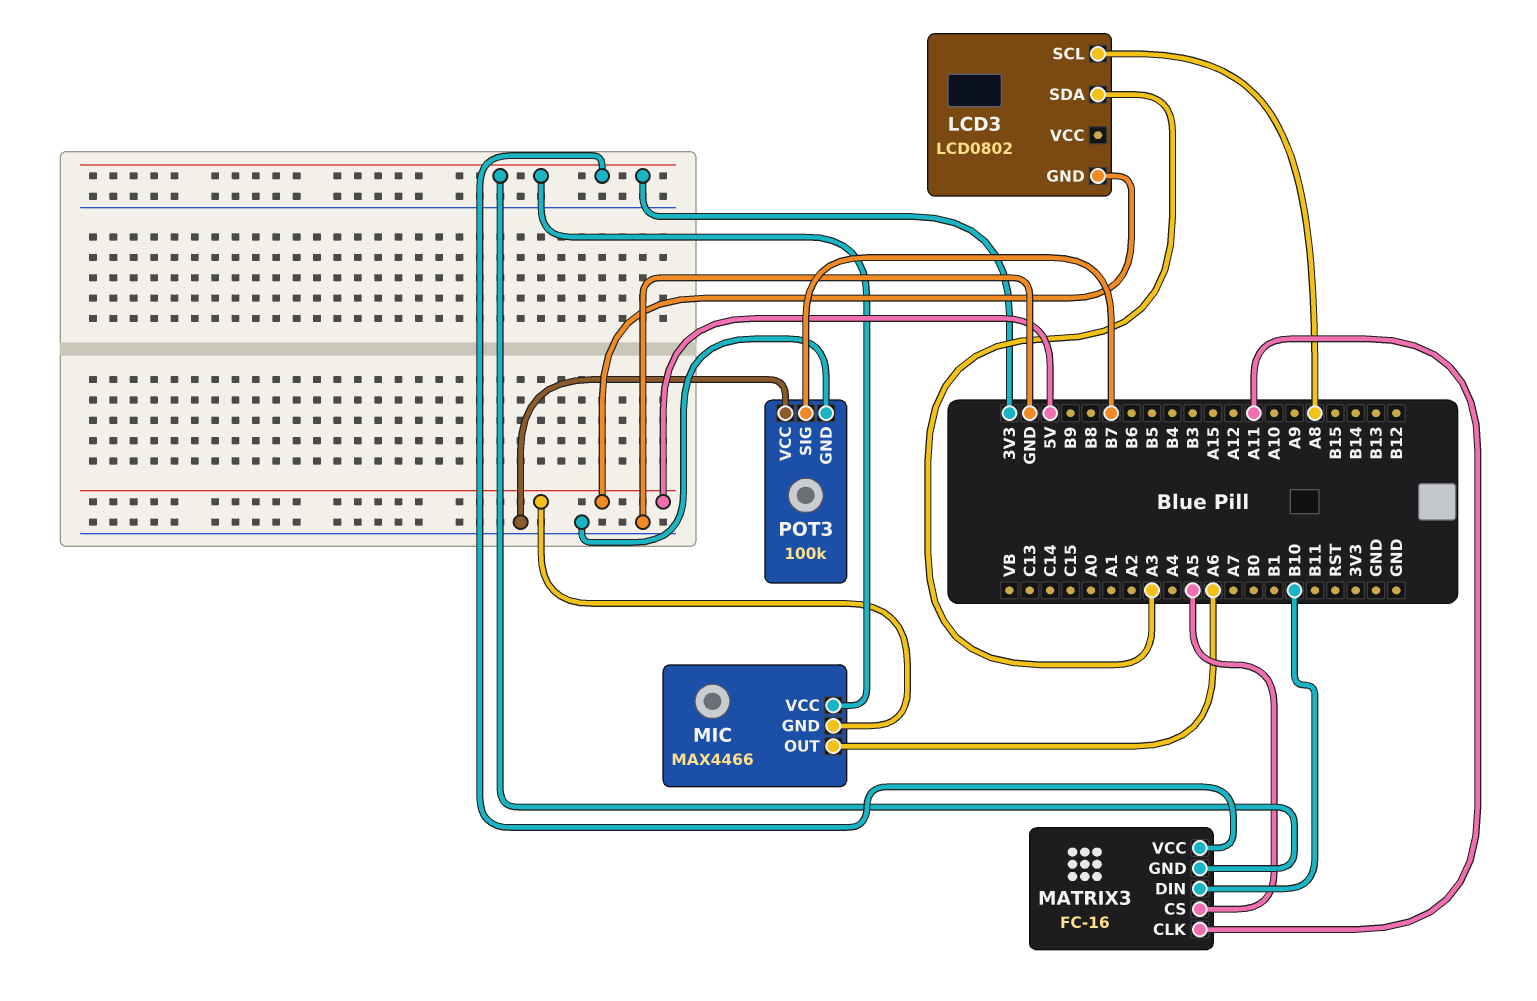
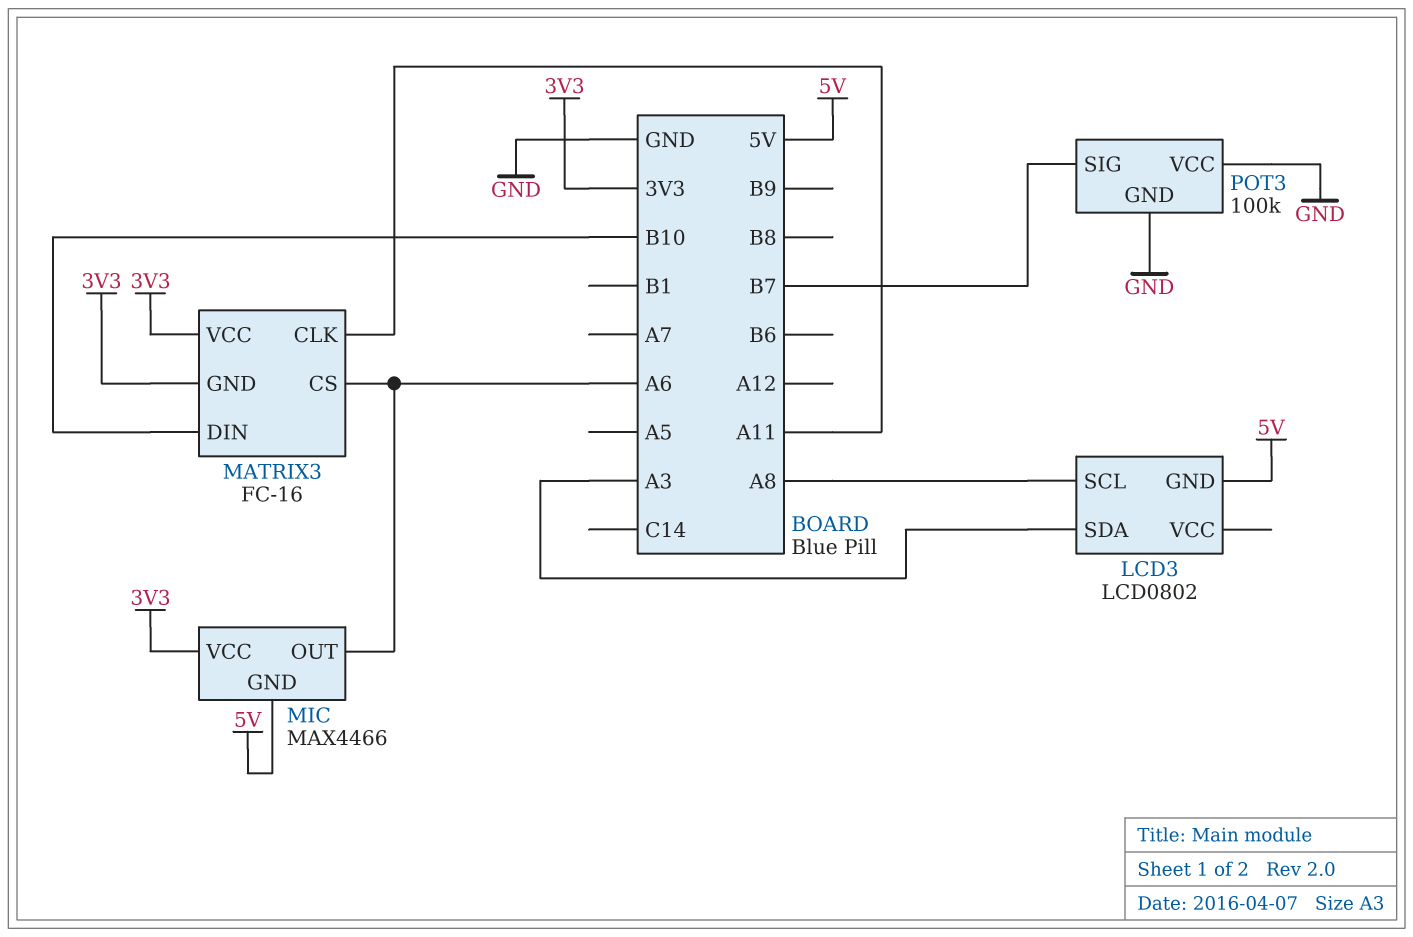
MATRIX3 pin CS: A5 -> A6

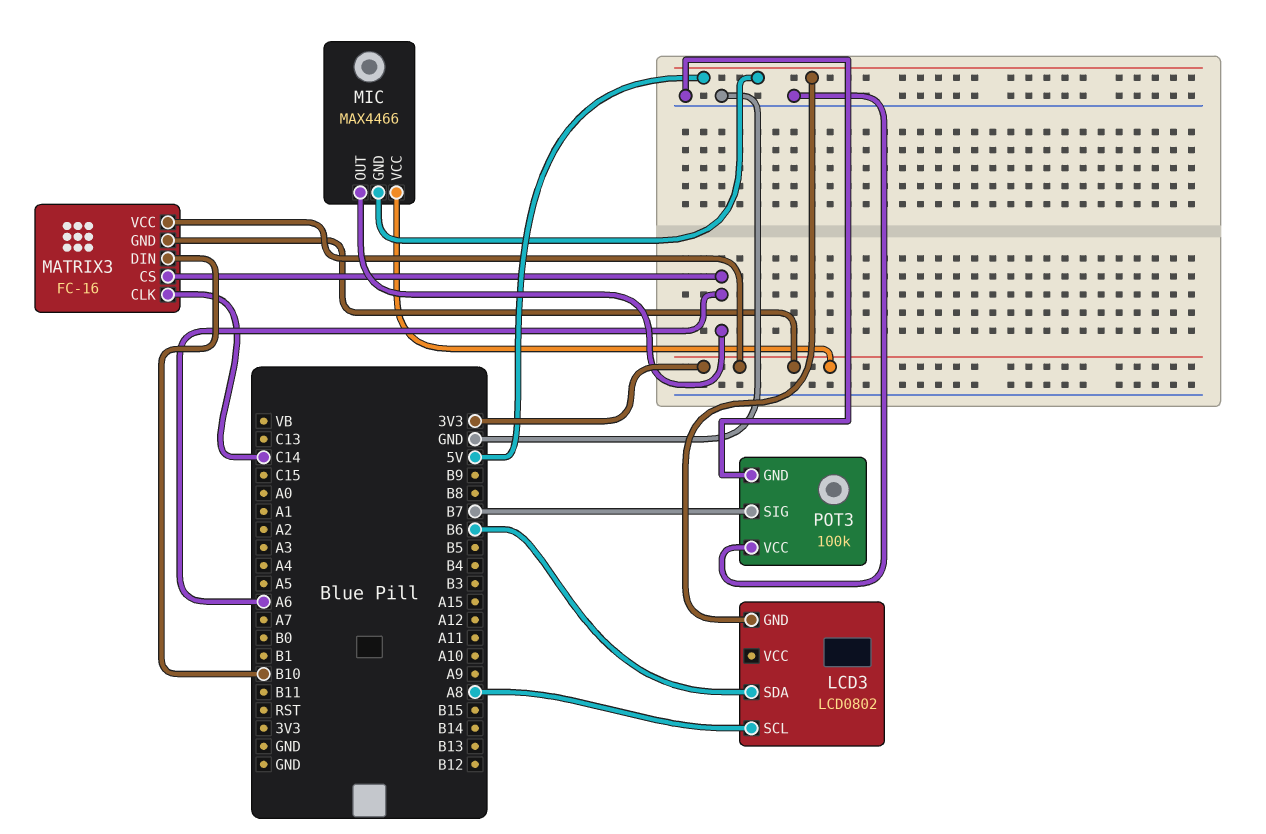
LCD3 pin SDA: A3 -> B6
MATRIX3 pin CLK: A11 -> C14

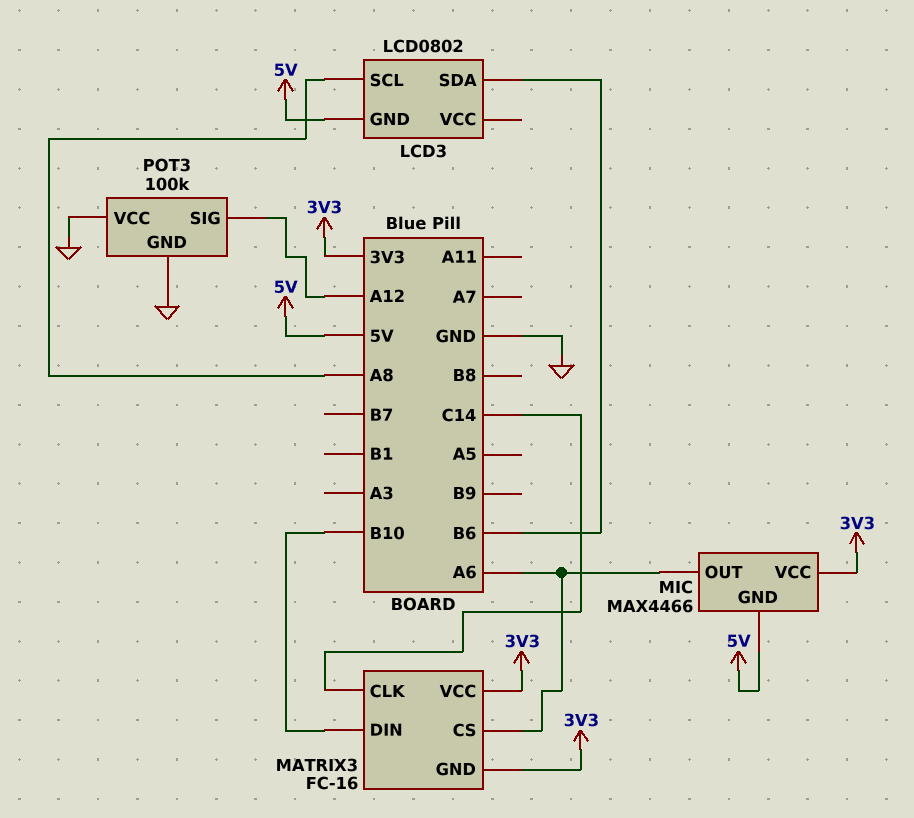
POT3 pin SIG: B7 -> A12

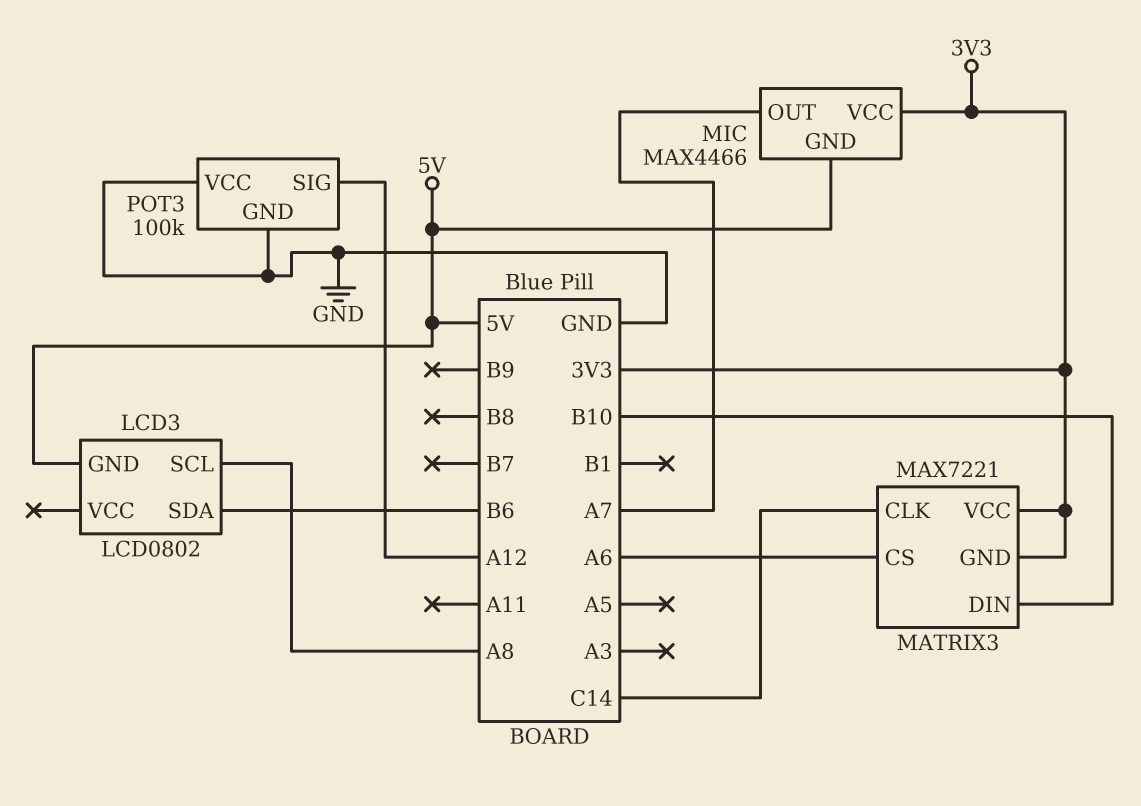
MATRIX3: FC-16 -> MAX7221
MIC pin OUT: A6 -> A7

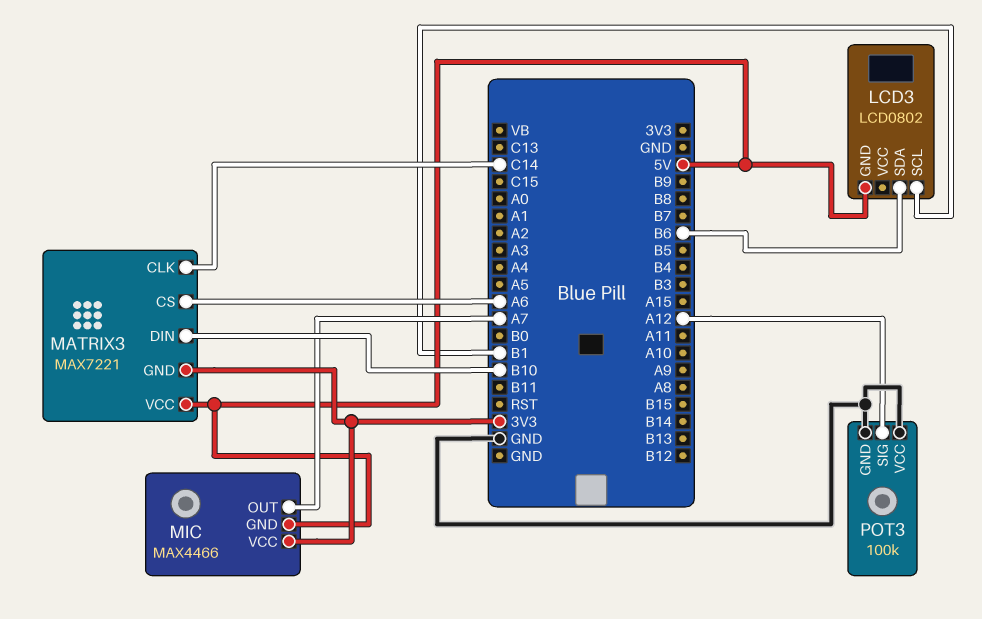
LCD3 pin SCL: A8 -> B1
MATRIX3 pin VCC: 3V3 -> 5V

